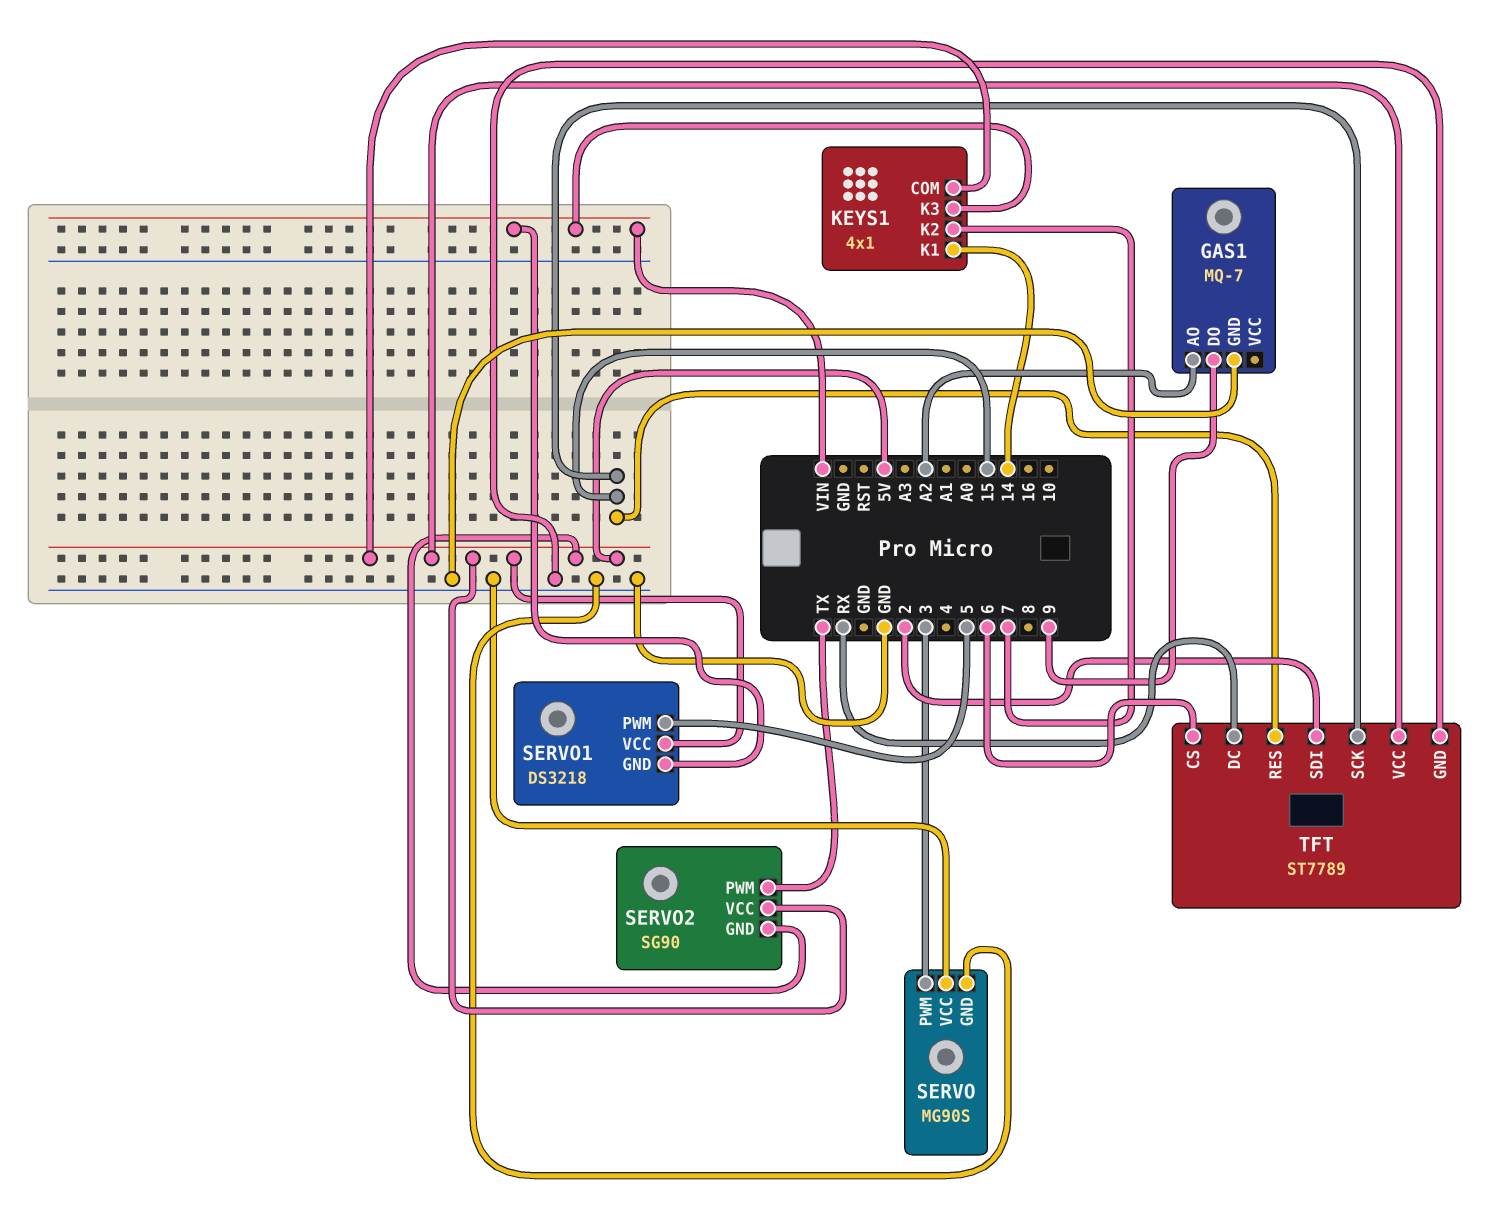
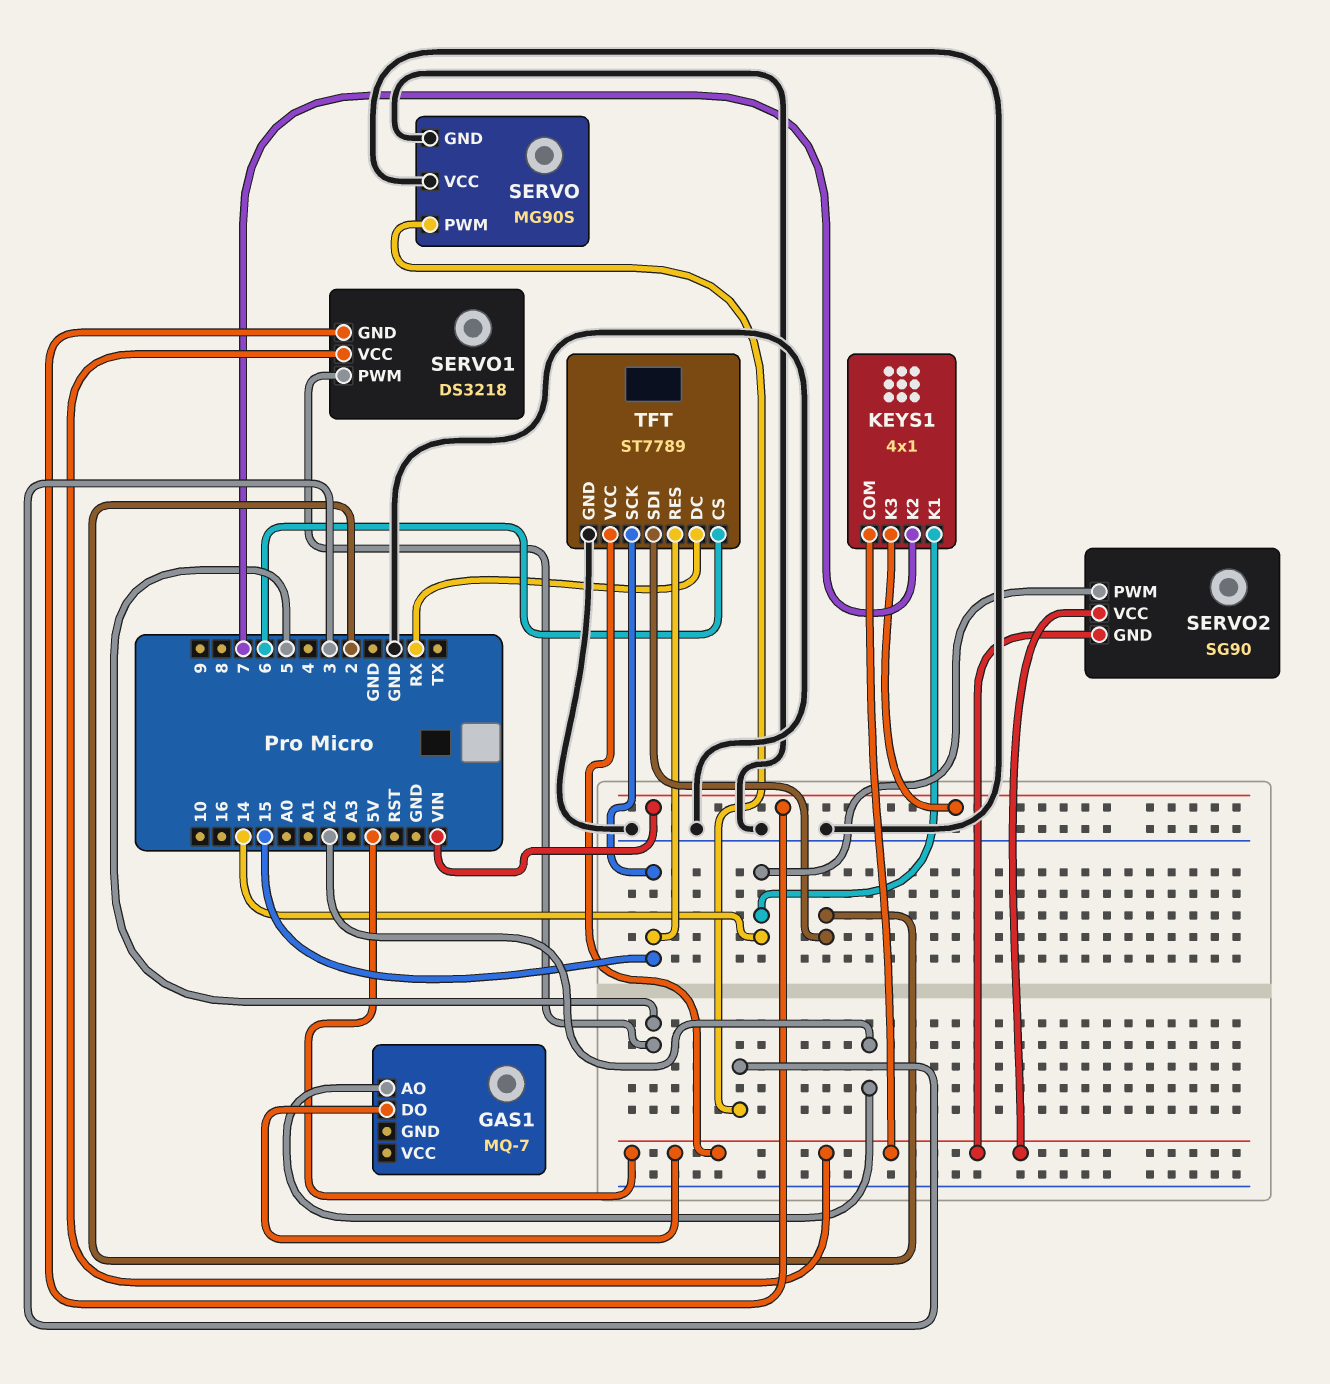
GAS1 pin DO: 9 -> 5V
GAS1 pin GND: GND -> none
SERVO2 pin PWM: TX -> 14

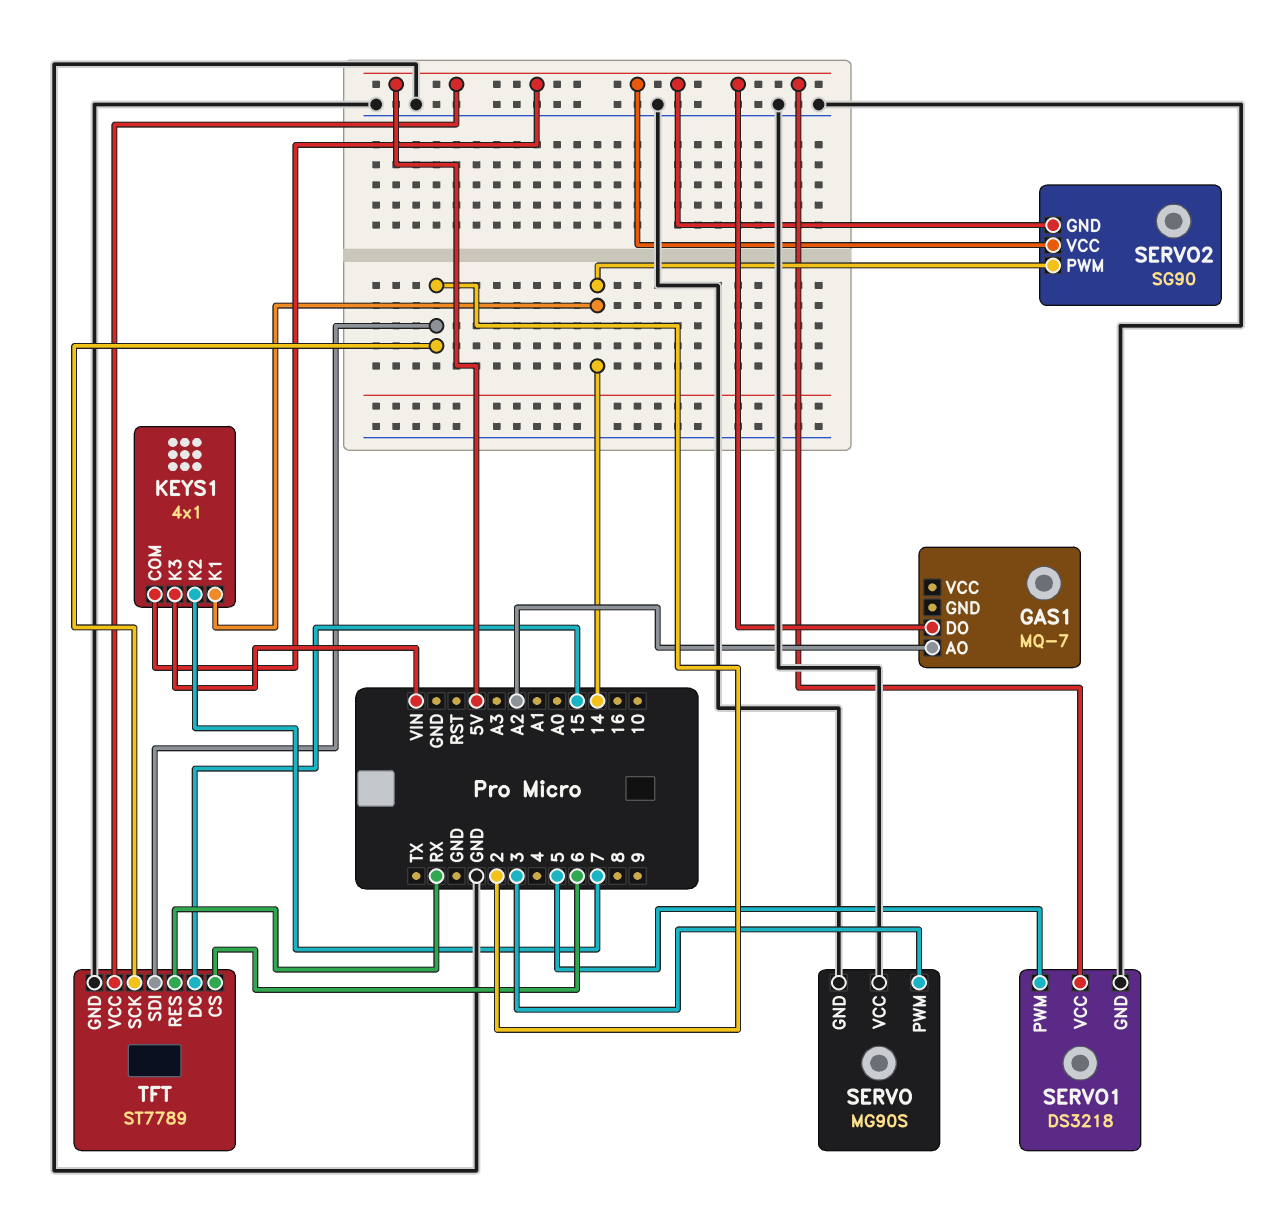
SERVO1 pin GND: VIN -> GND
TFT pin DC: RX -> 15
TFT pin RES: 15 -> RX
TFT pin SCK: 15 -> 2

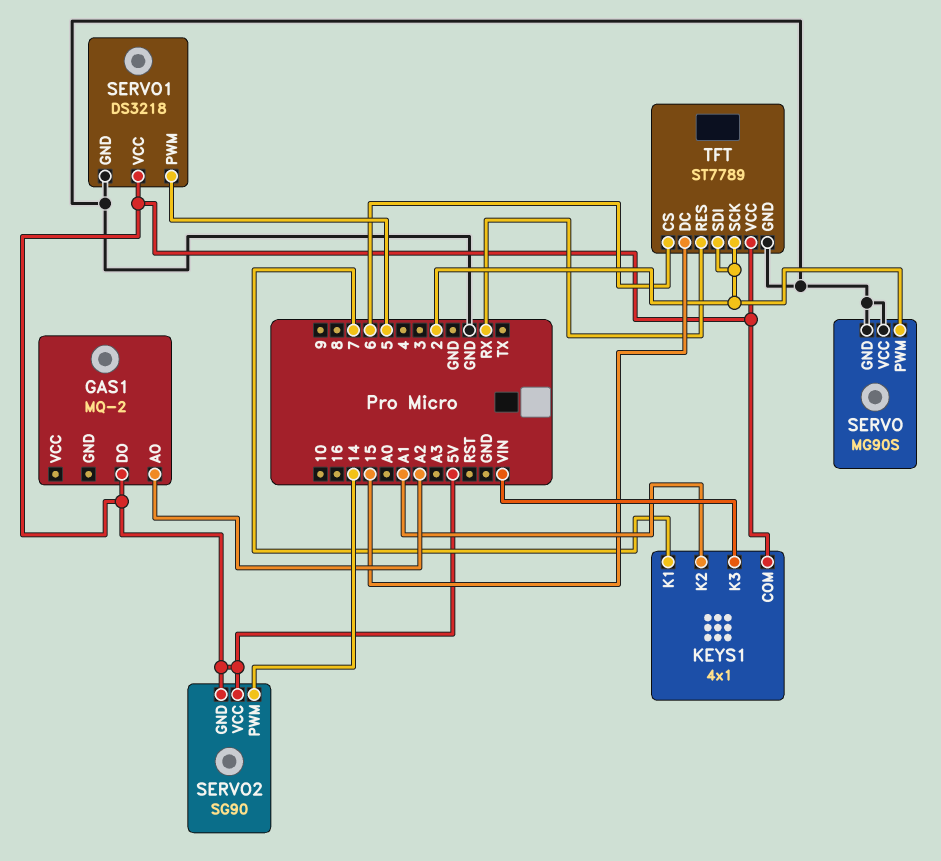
GAS1: MQ-7 -> MQ-2
KEYS1 pin K1: 14 -> 7
KEYS1 pin K2: 7 -> A1
SERVO pin PWM: 3 -> 2

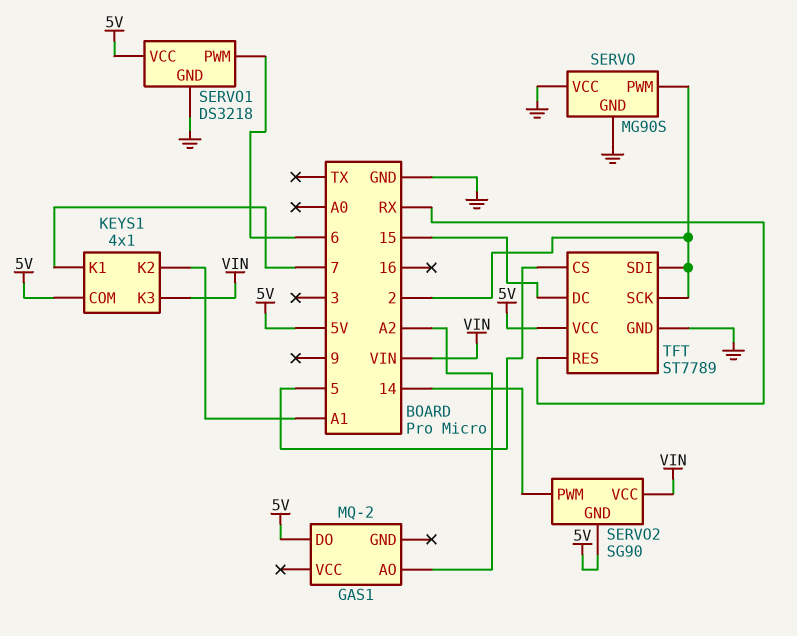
SERVO1 pin PWM: 5 -> 6
SERVO2 pin VCC: 5V -> VIN
TFT pin CS: 6 -> 5

